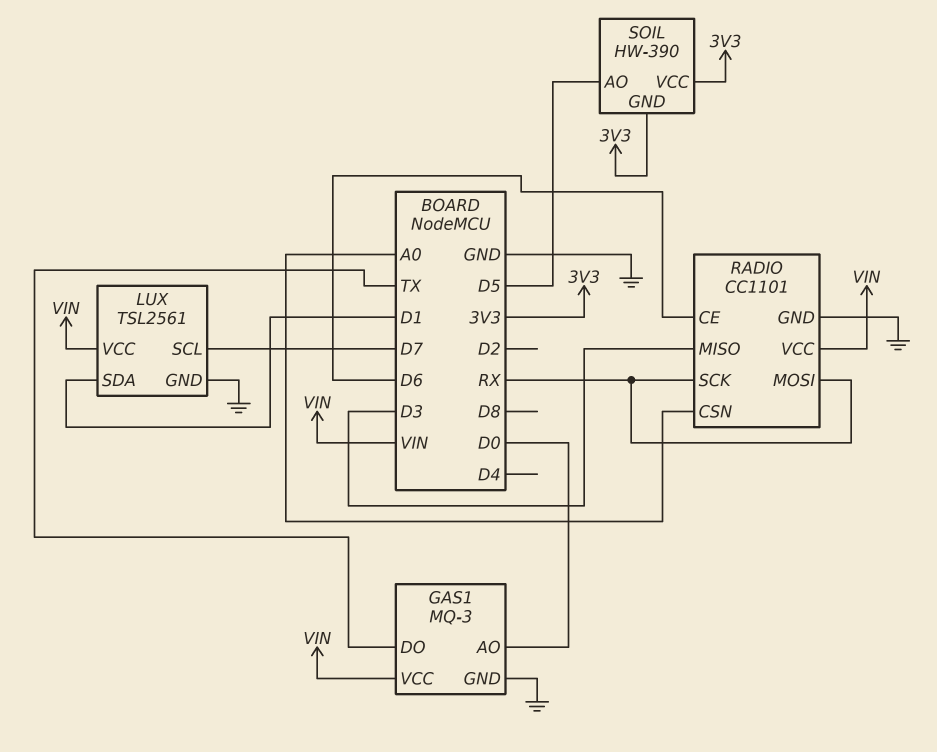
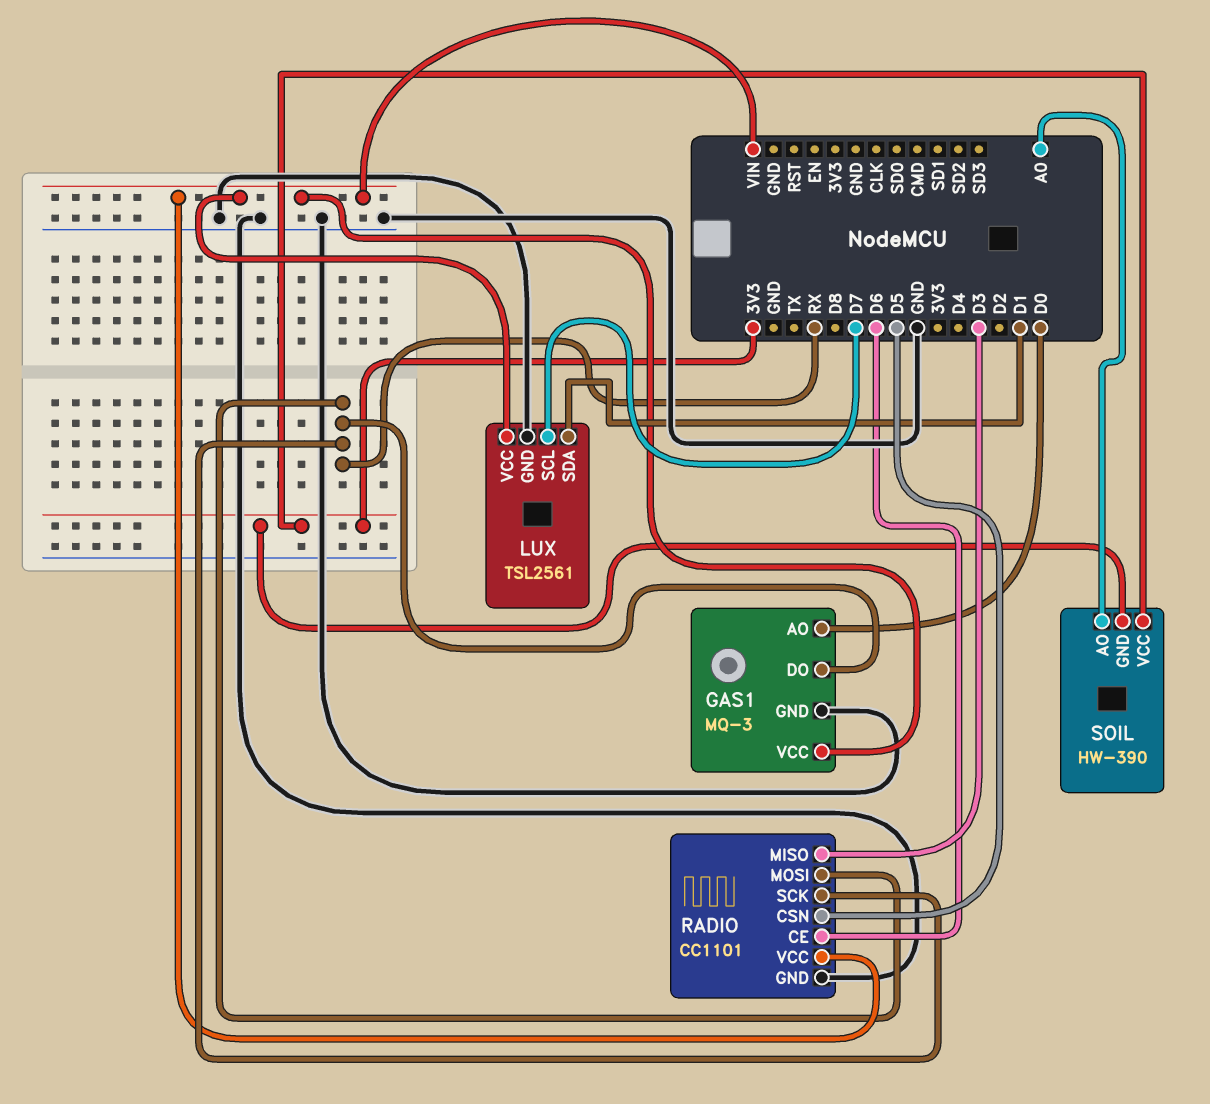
GAS1 pin DO: TX -> RX
RADIO pin CSN: A0 -> D5
SOIL pin AO: D5 -> A0

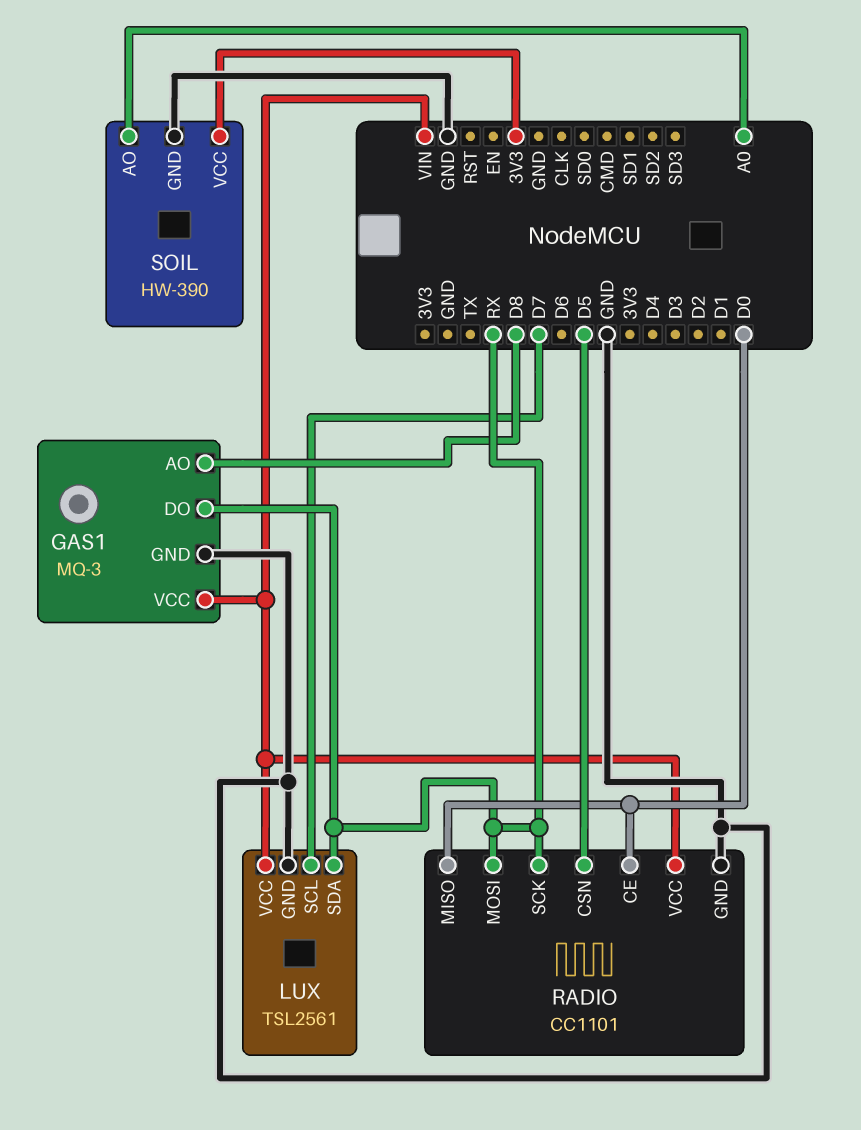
GAS1 pin AO: D0 -> D8
LUX pin SDA: D1 -> RX
RADIO pin CE: D6 -> D0
RADIO pin MISO: D3 -> D0
SOIL pin GND: 3V3 -> GND

